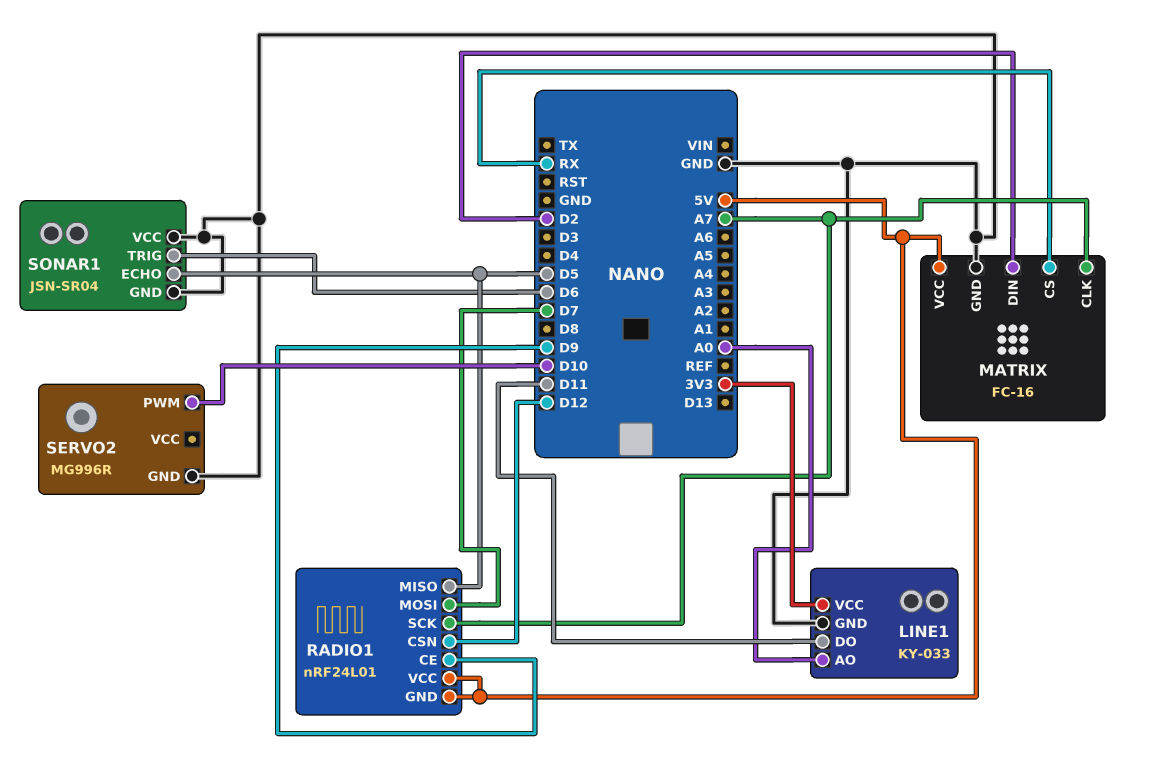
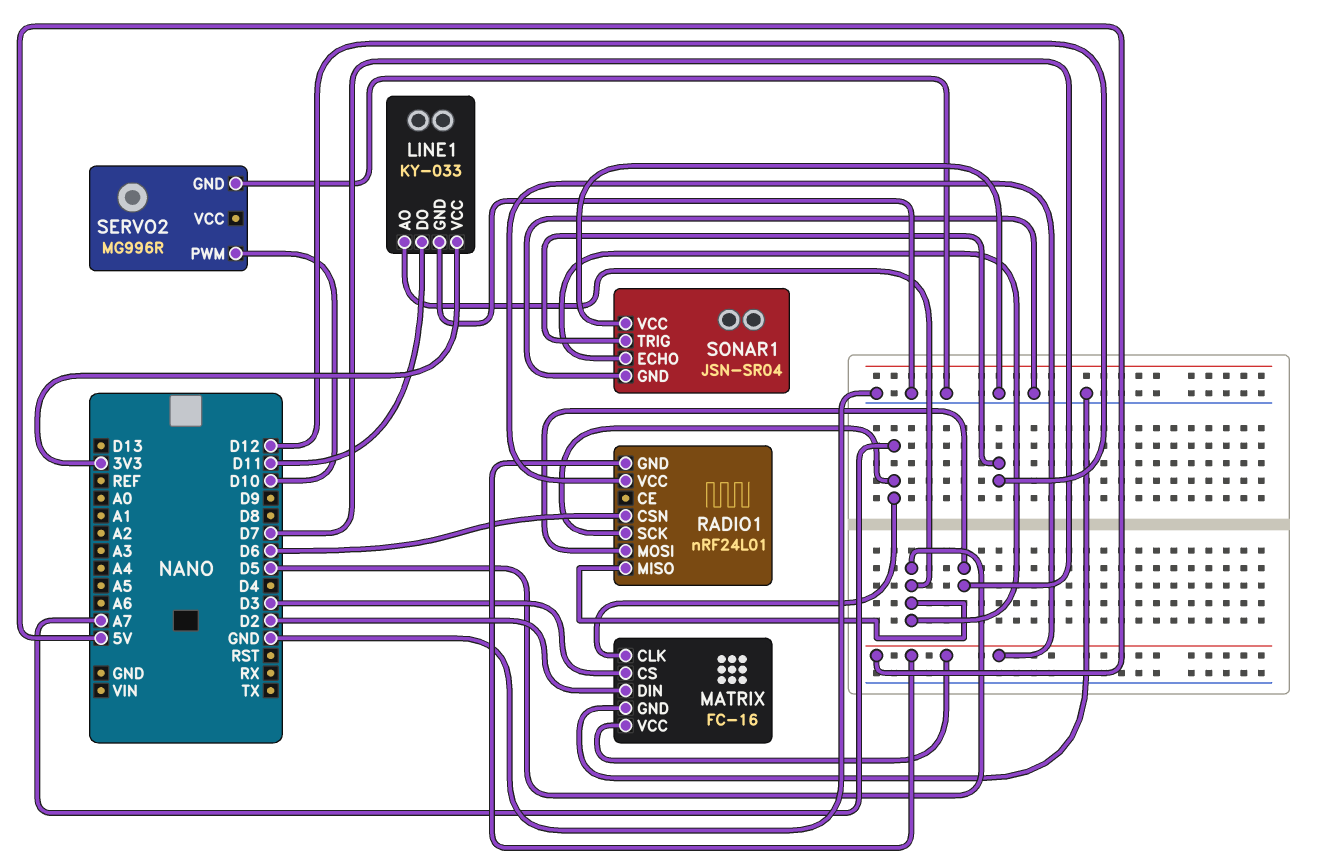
LINE1 pin AO: A0 -> D5
MATRIX pin CS: RX -> D3
RADIO1 pin CE: D9 -> none
RADIO1 pin CSN: D12 -> D6
SONAR1 pin TRIG: D6 -> D12

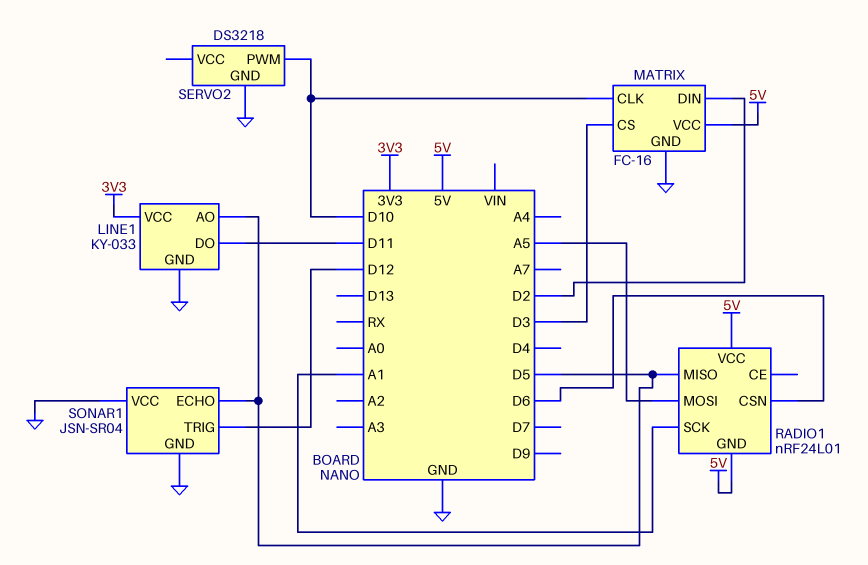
MATRIX pin CLK: A7 -> D10
RADIO1 pin MOSI: D7 -> A5
RADIO1 pin SCK: A7 -> A1
SERVO2: MG996R -> DS3218

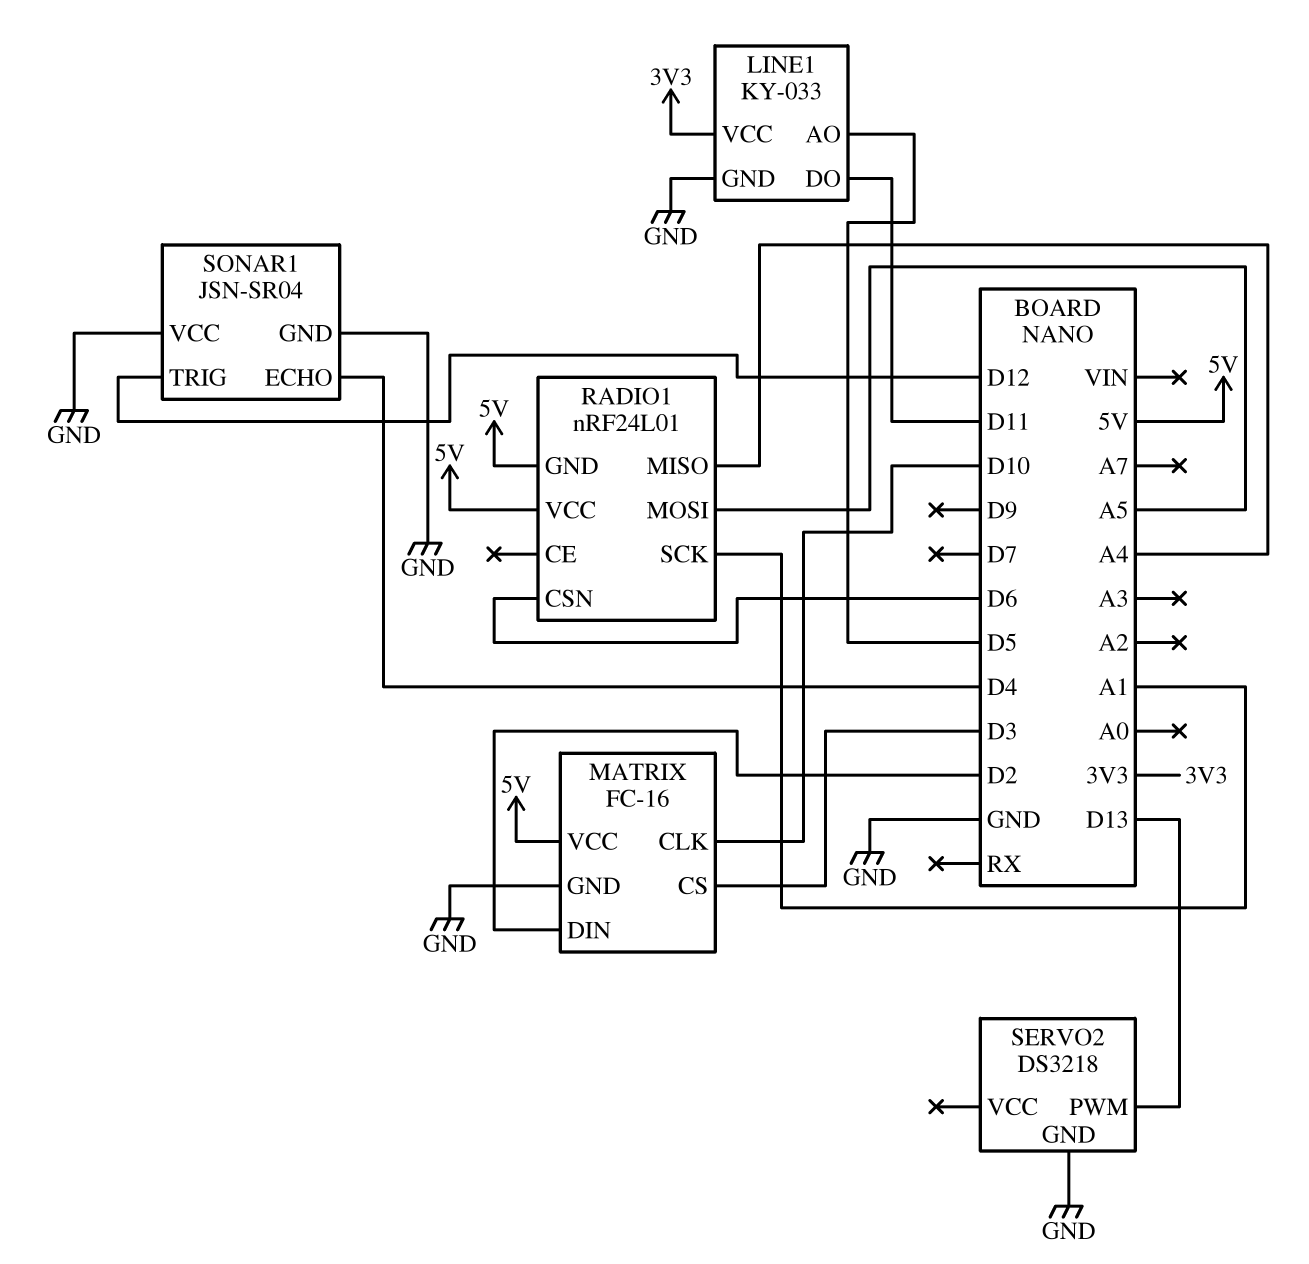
RADIO1 pin MISO: D5 -> A4
SERVO2 pin PWM: D10 -> D13
SONAR1 pin ECHO: D5 -> D4

